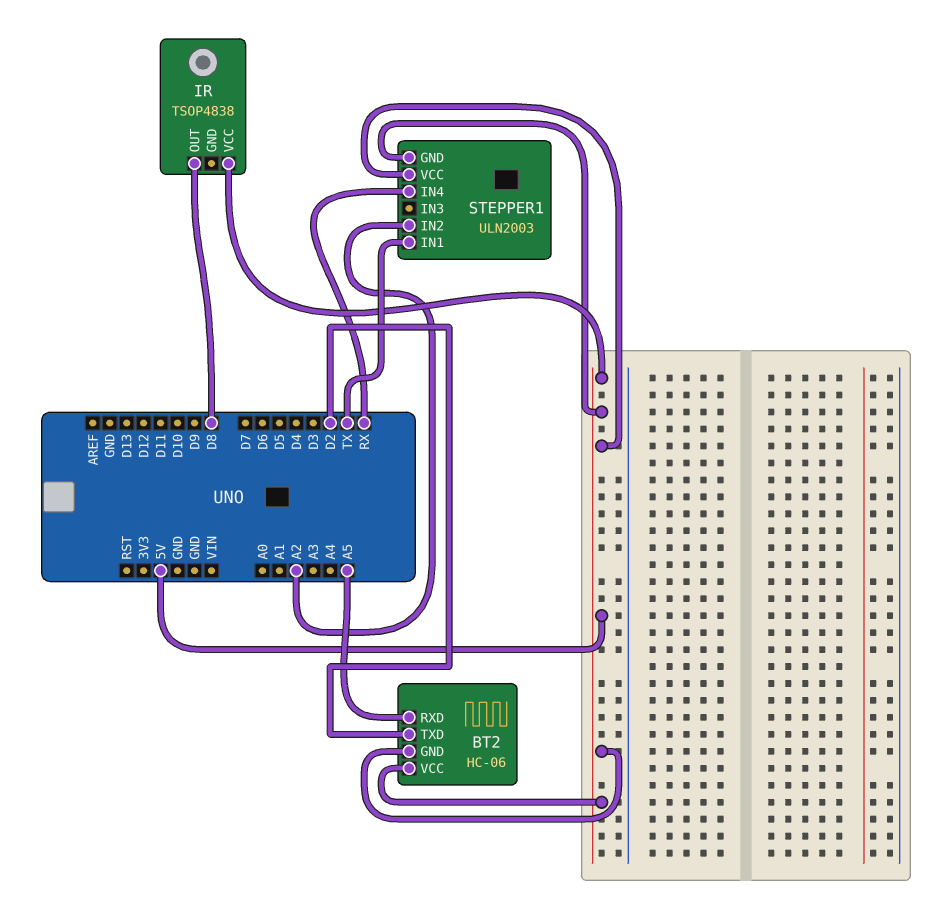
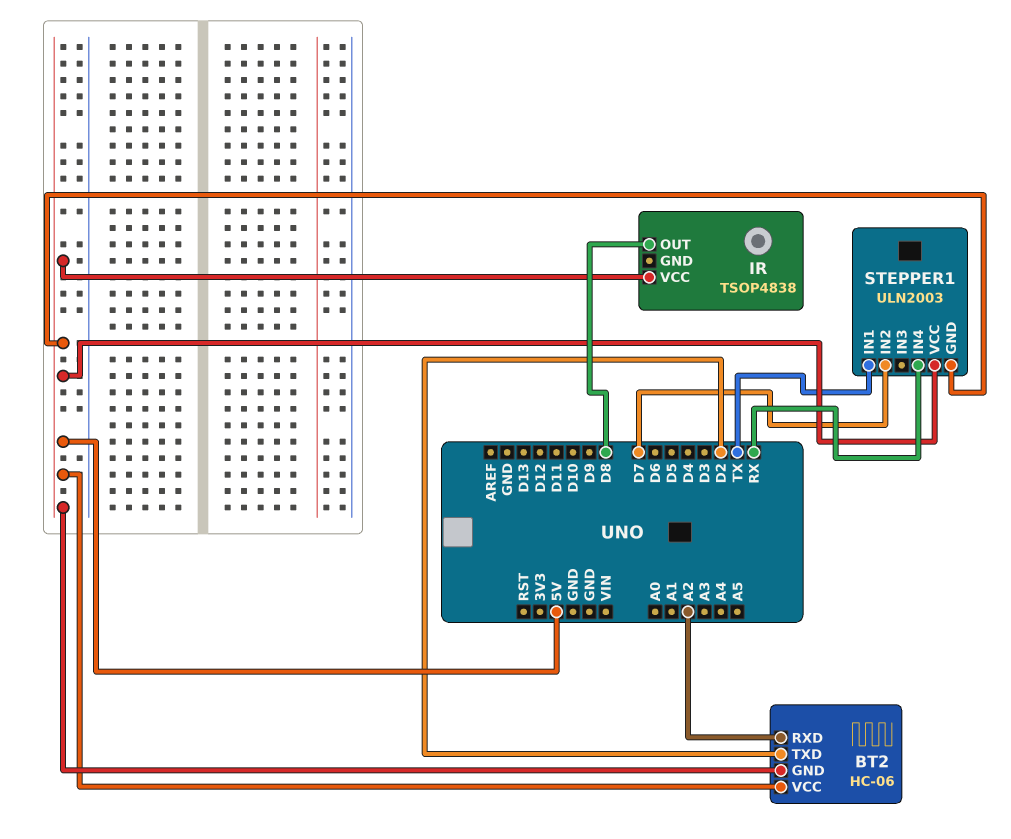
BT2 pin RXD: A5 -> A2
STEPPER1 pin IN2: A2 -> D7

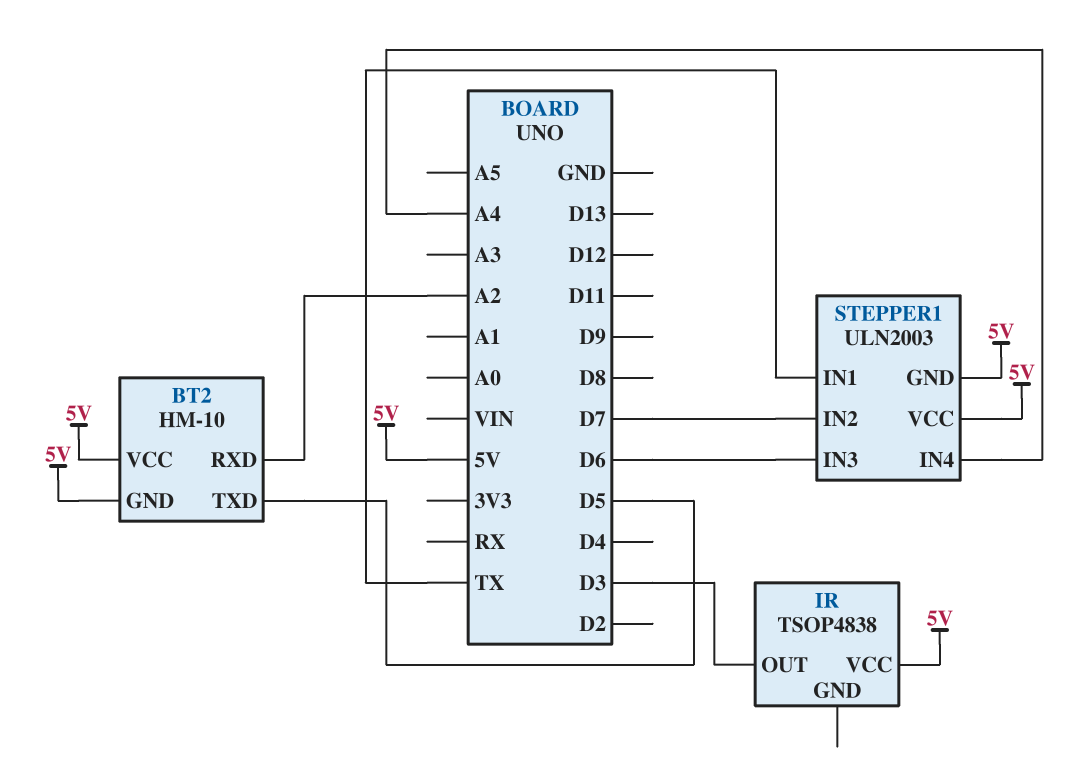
BT2: HC-06 -> HM-10
BT2 pin TXD: D2 -> D5
IR pin OUT: D8 -> D3
STEPPER1 pin IN3: none -> D6
STEPPER1 pin IN4: RX -> A4

